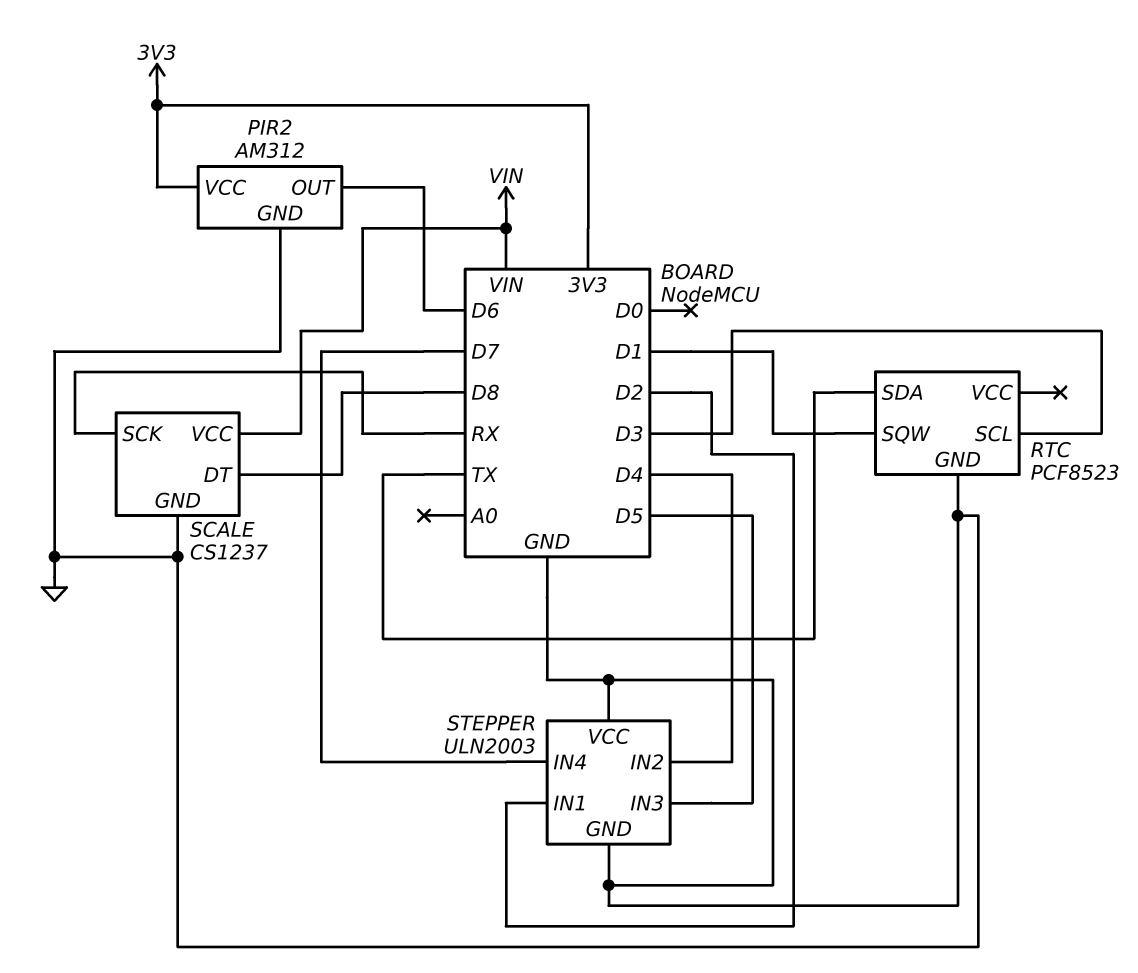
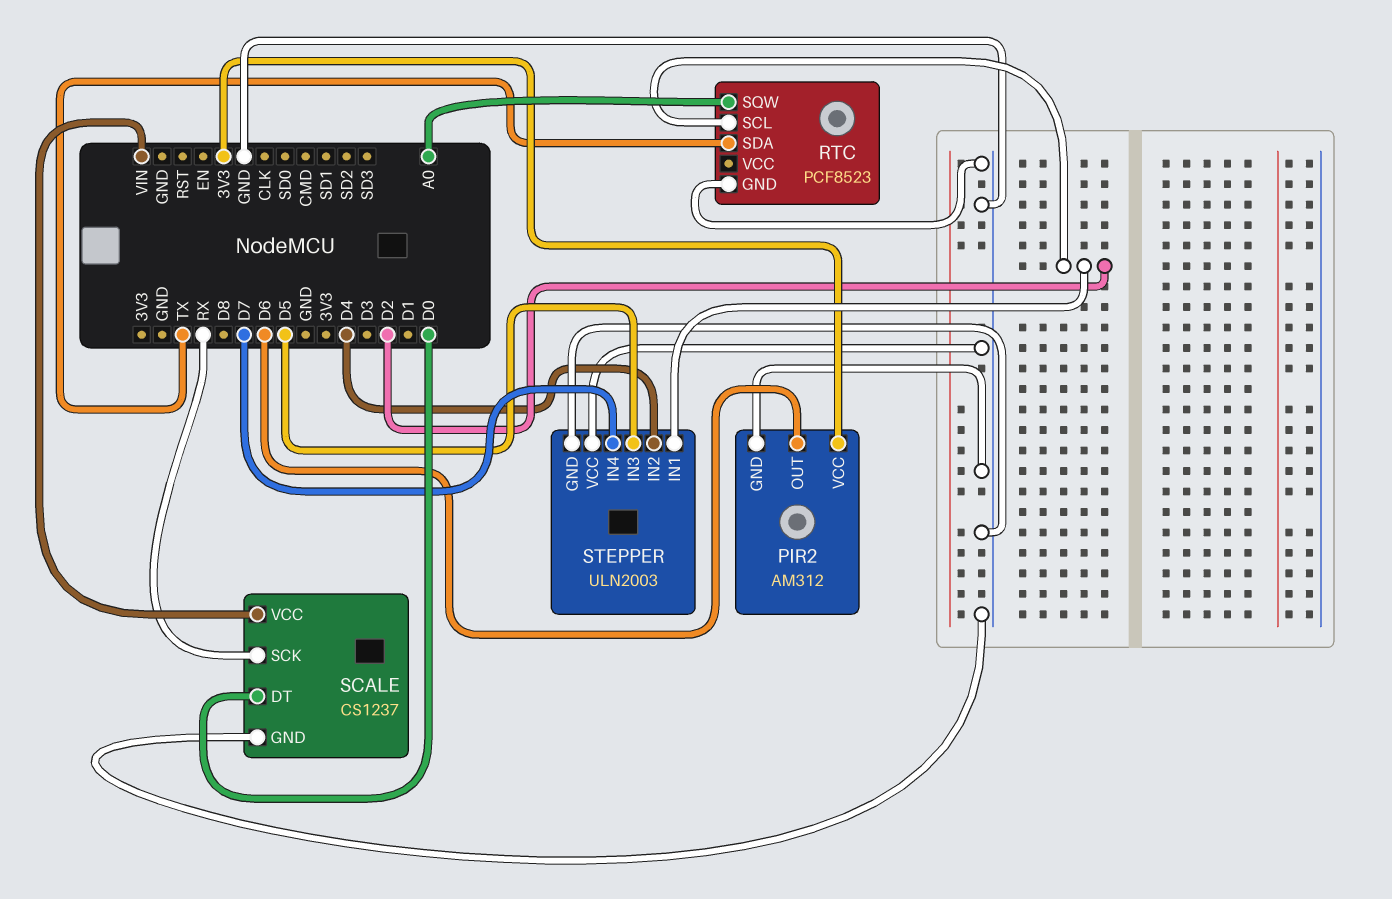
RTC pin SCL: D3 -> D2
RTC pin SQW: D1 -> A0
SCALE pin DT: D8 -> D0

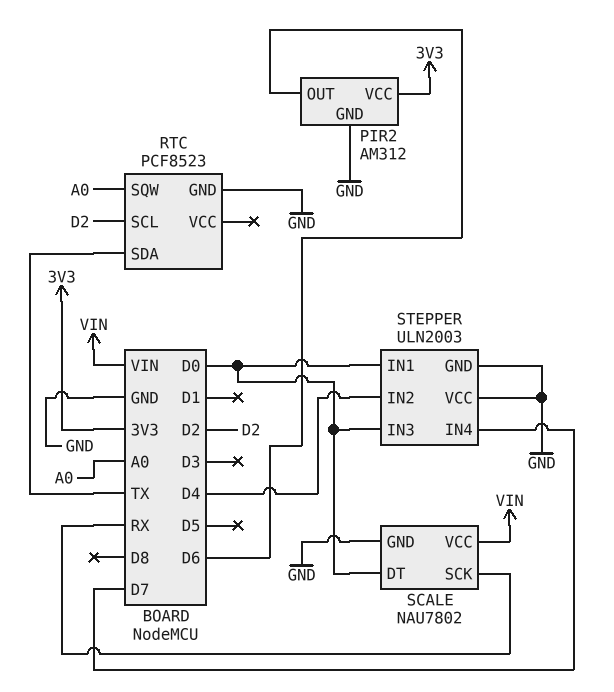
SCALE: CS1237 -> NAU7802
STEPPER pin IN1: D2 -> D0
STEPPER pin IN3: D5 -> D0

